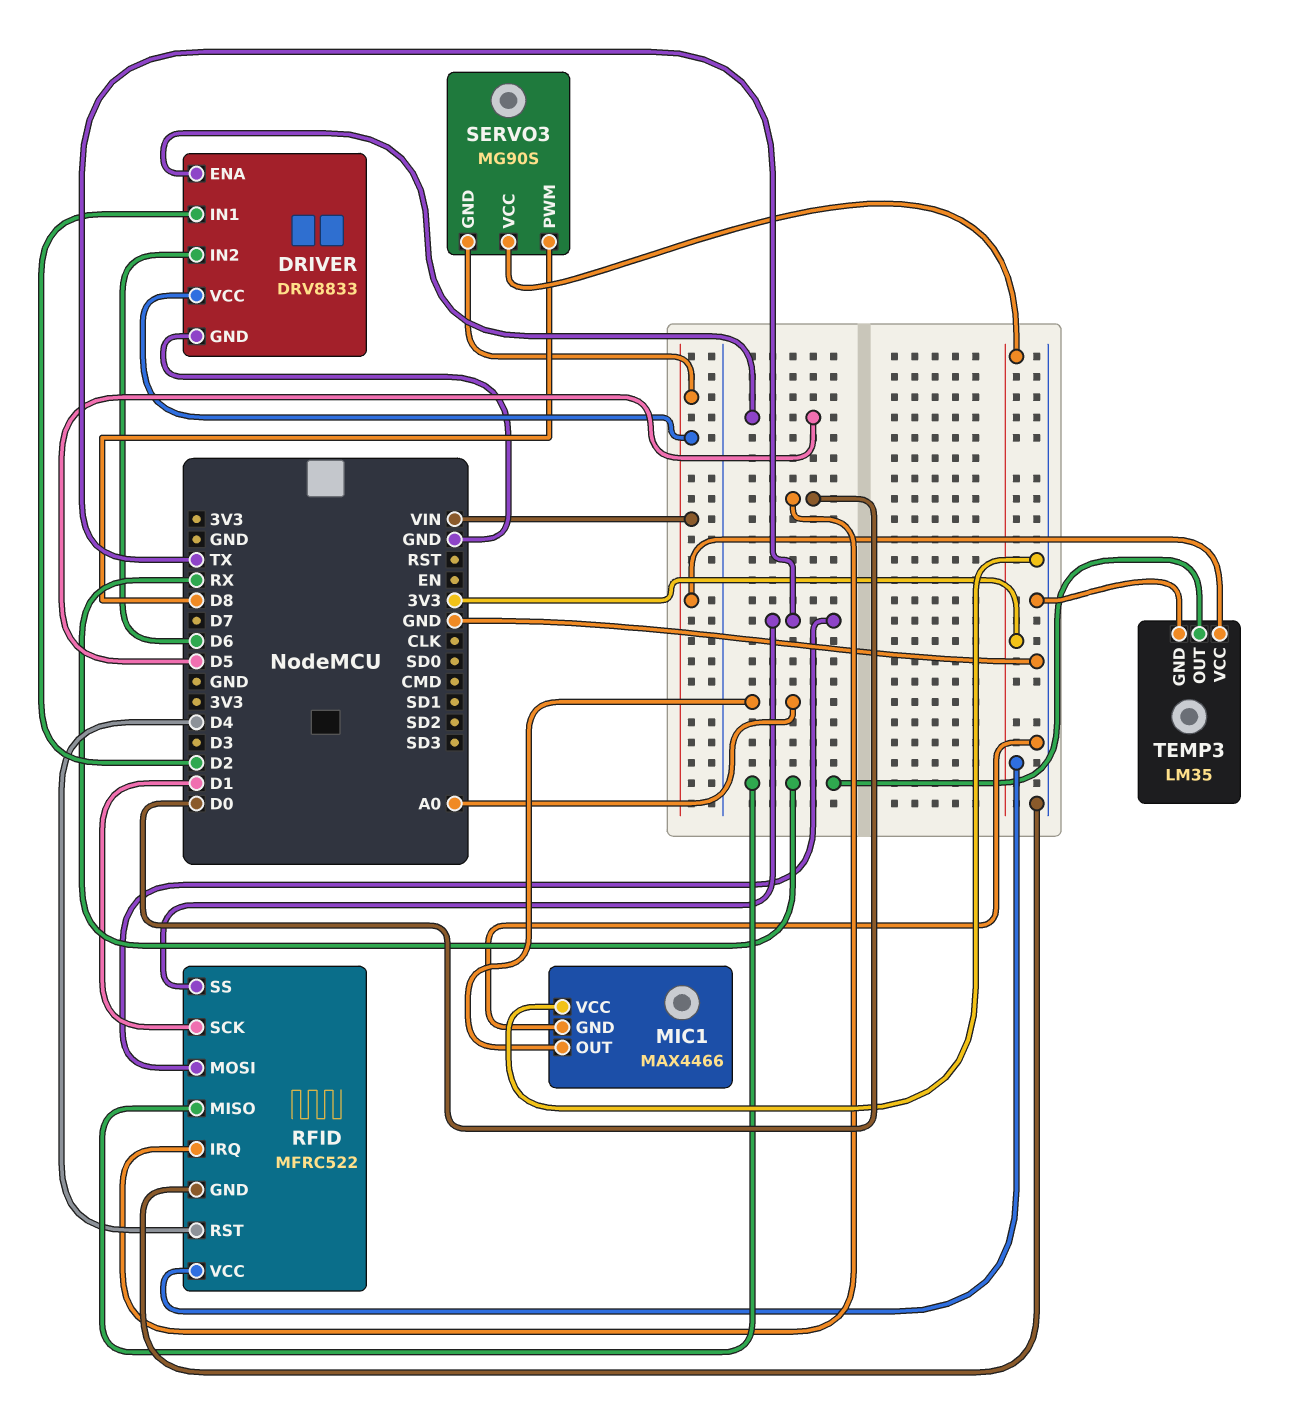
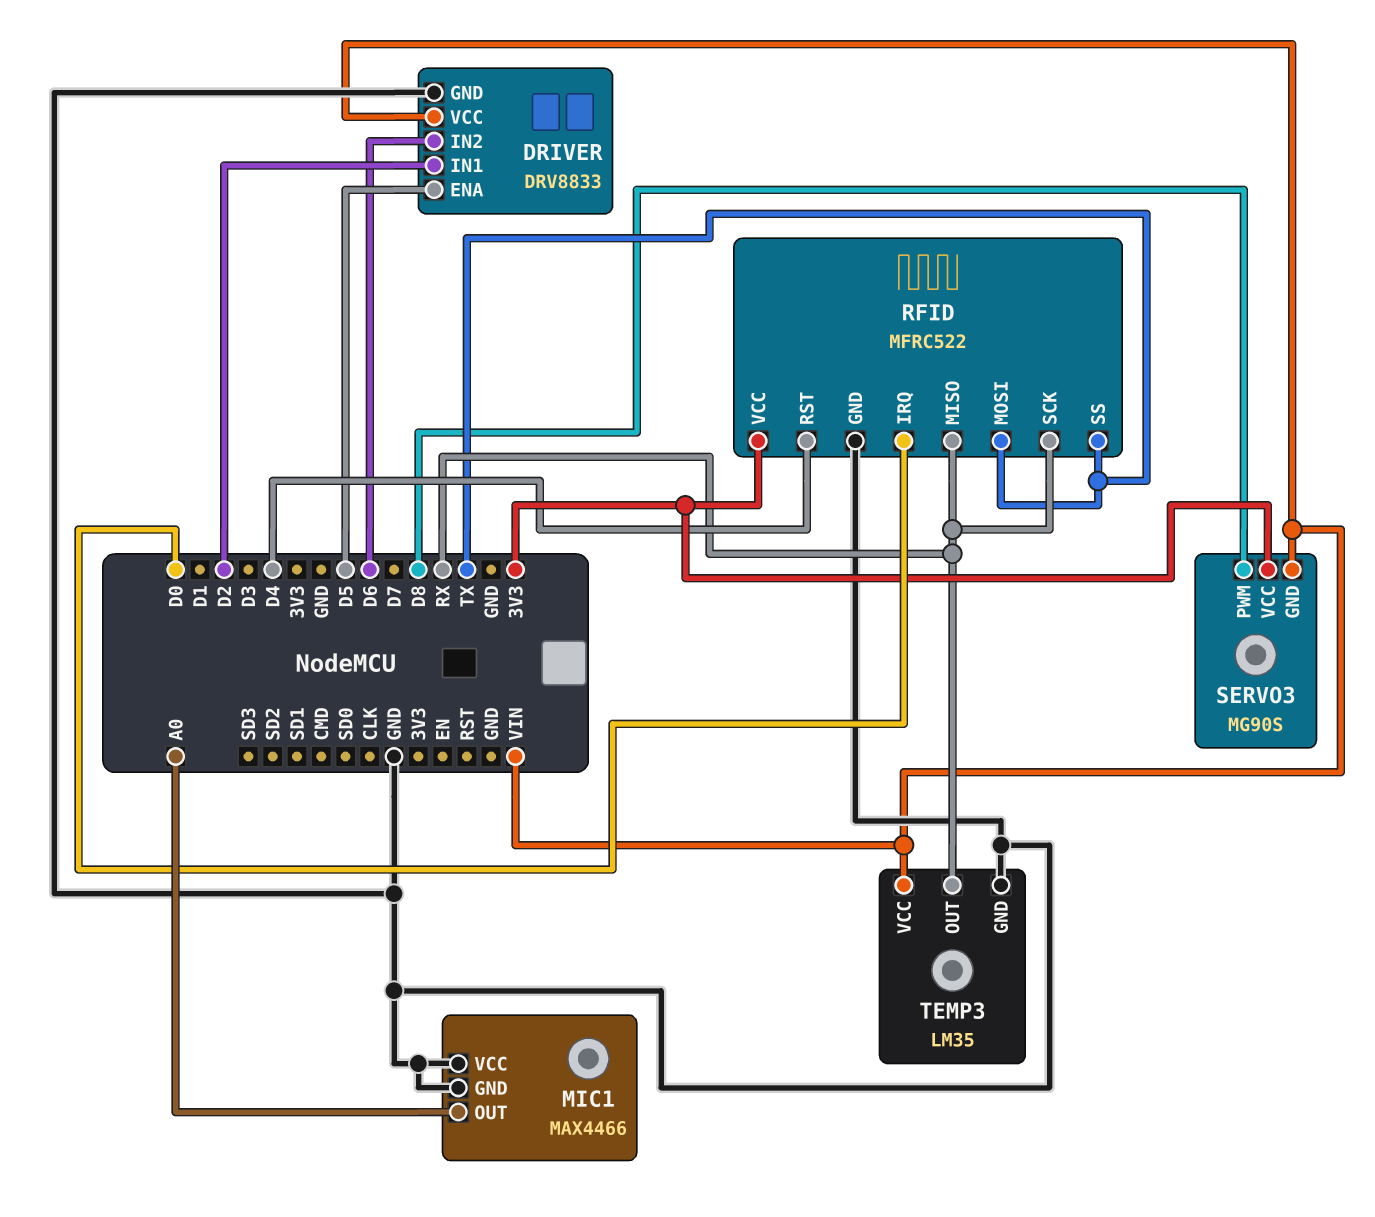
RFID pin SCK: D1 -> RX

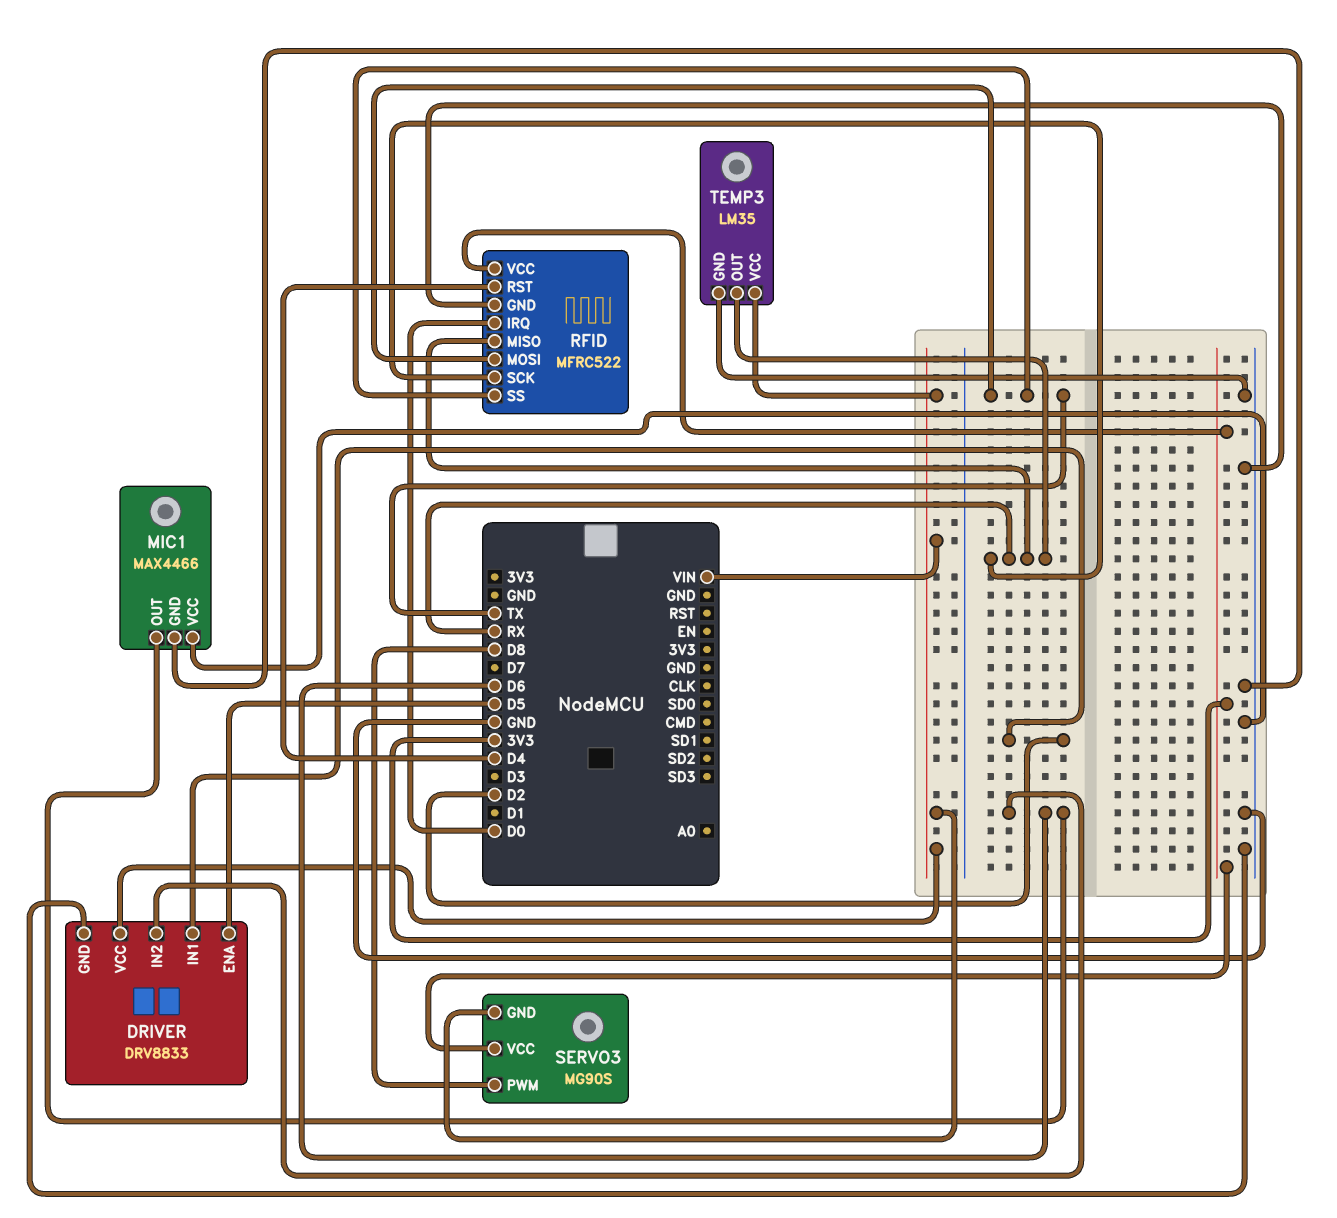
MIC1 pin OUT: A0 -> D6

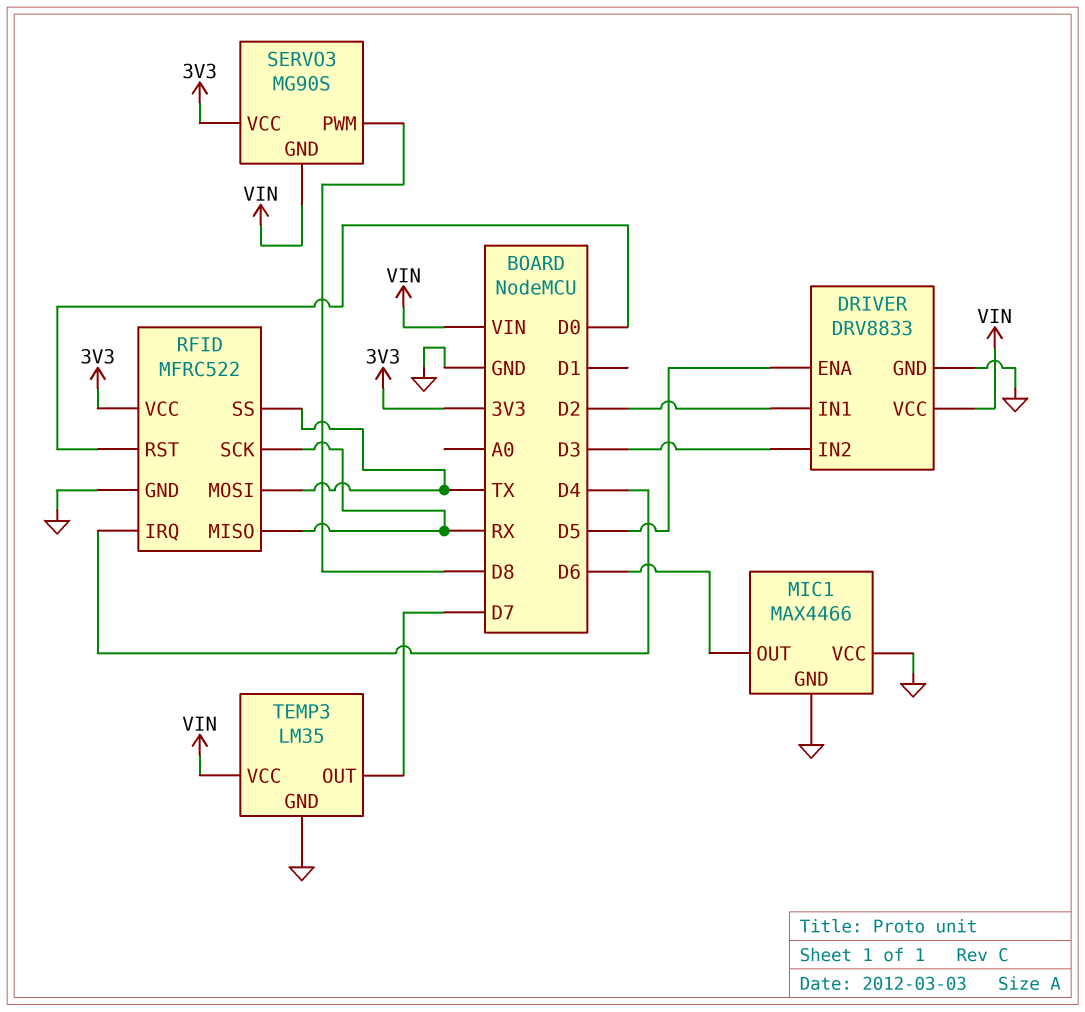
DRIVER pin IN2: D6 -> D3
RFID pin IRQ: D0 -> D4
RFID pin RST: D4 -> D0
TEMP3 pin OUT: RX -> D7

